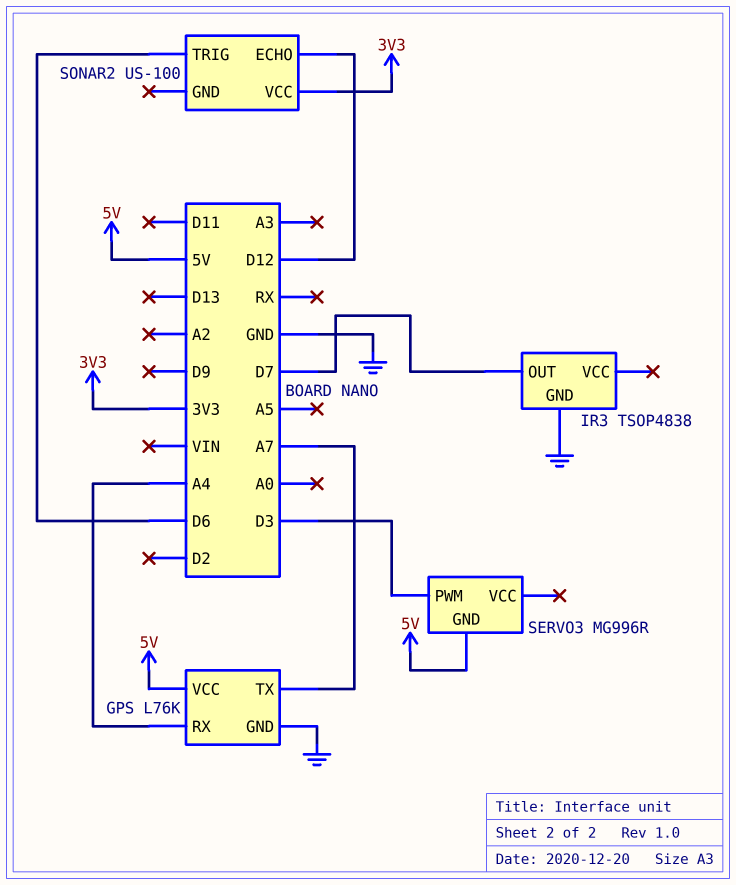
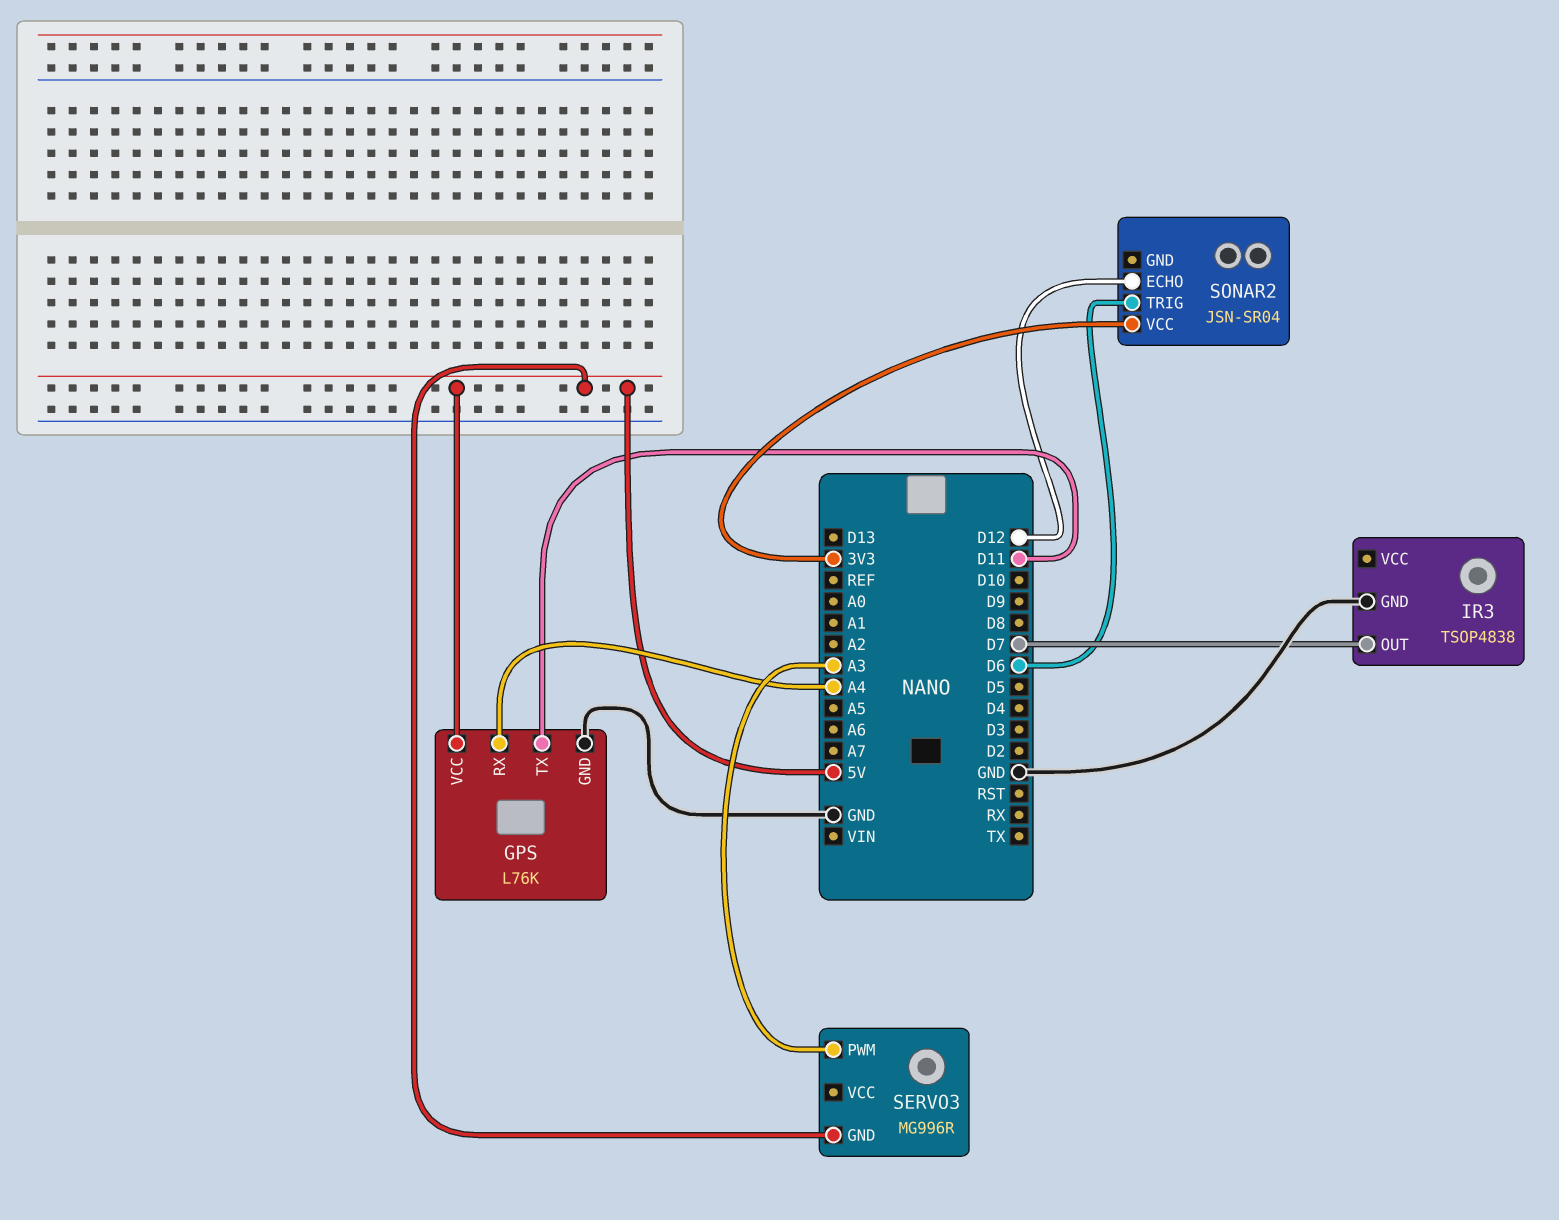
GPS pin TX: A7 -> D11
SERVO3 pin PWM: D3 -> A3
SONAR2: US-100 -> JSN-SR04

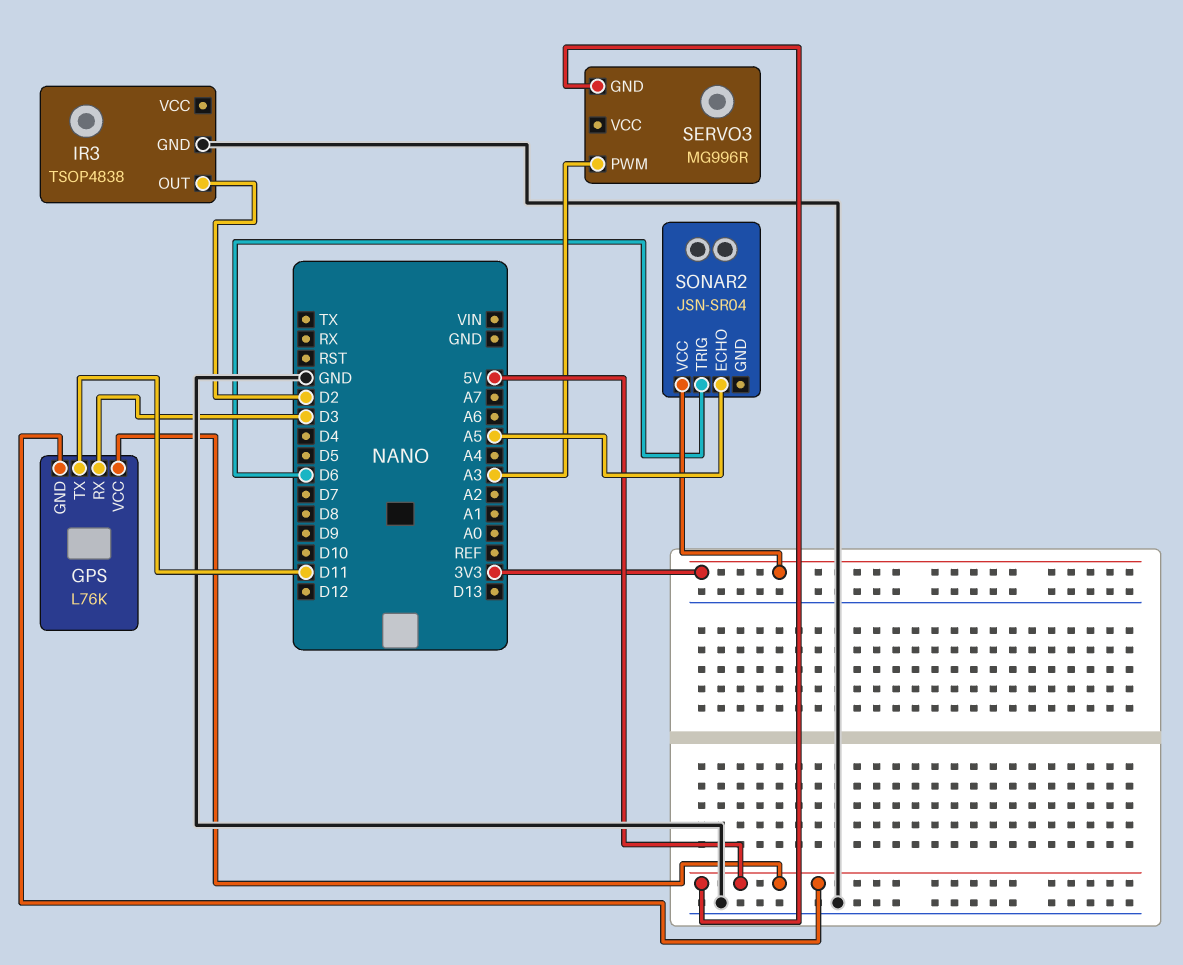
GPS pin GND: GND -> 5V
GPS pin RX: A4 -> D3
IR3 pin OUT: D7 -> D2
SONAR2 pin ECHO: D12 -> A5

